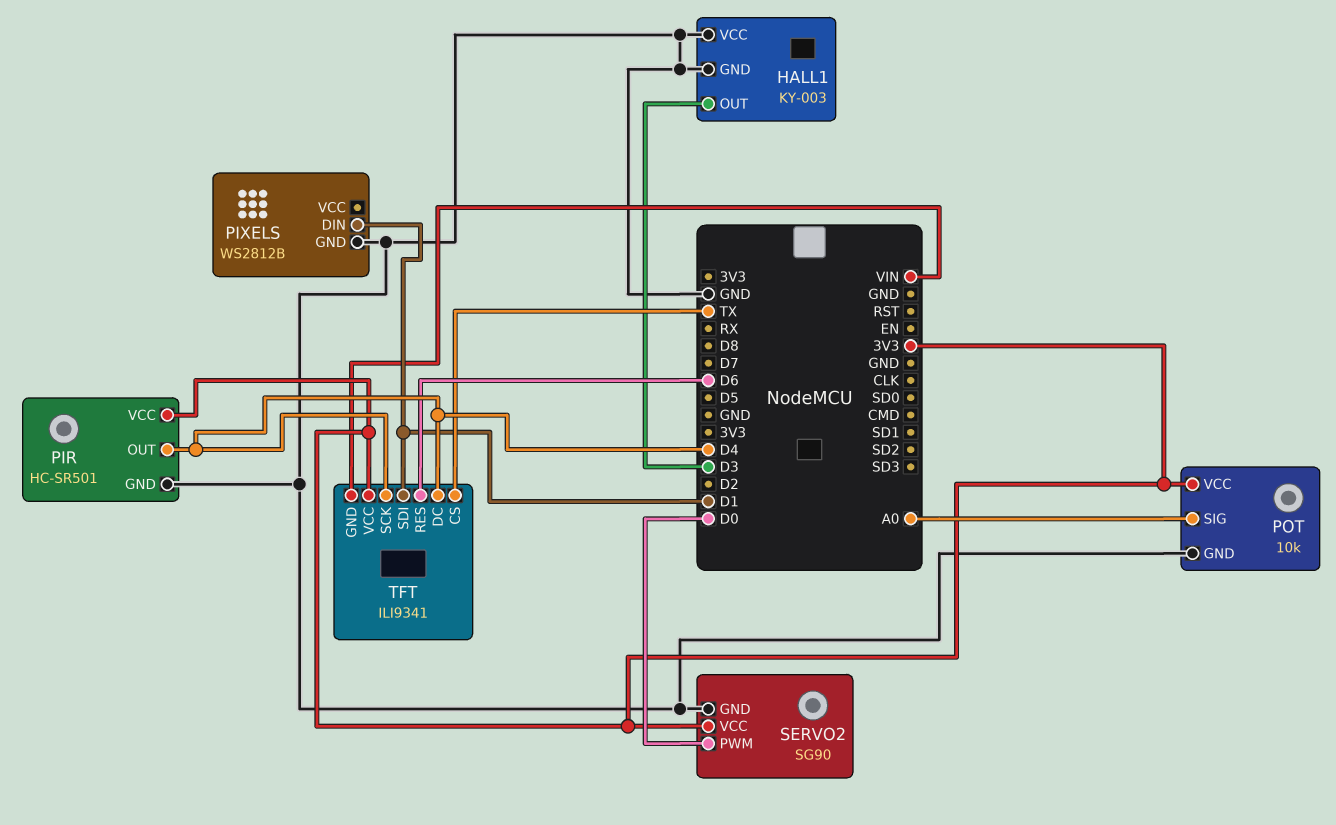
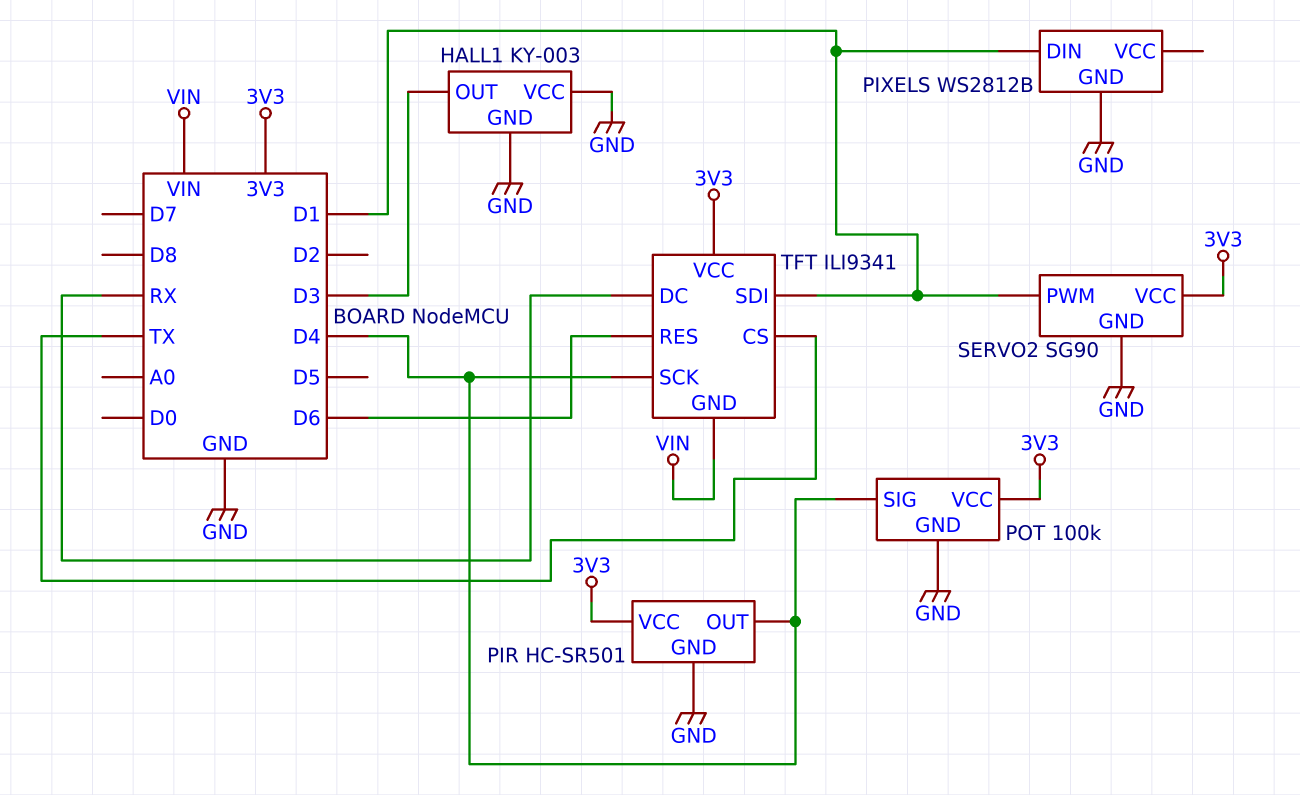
POT: 10k -> 100k
POT pin SIG: A0 -> D4
SERVO2 pin PWM: D0 -> D1
TFT pin DC: D4 -> RX

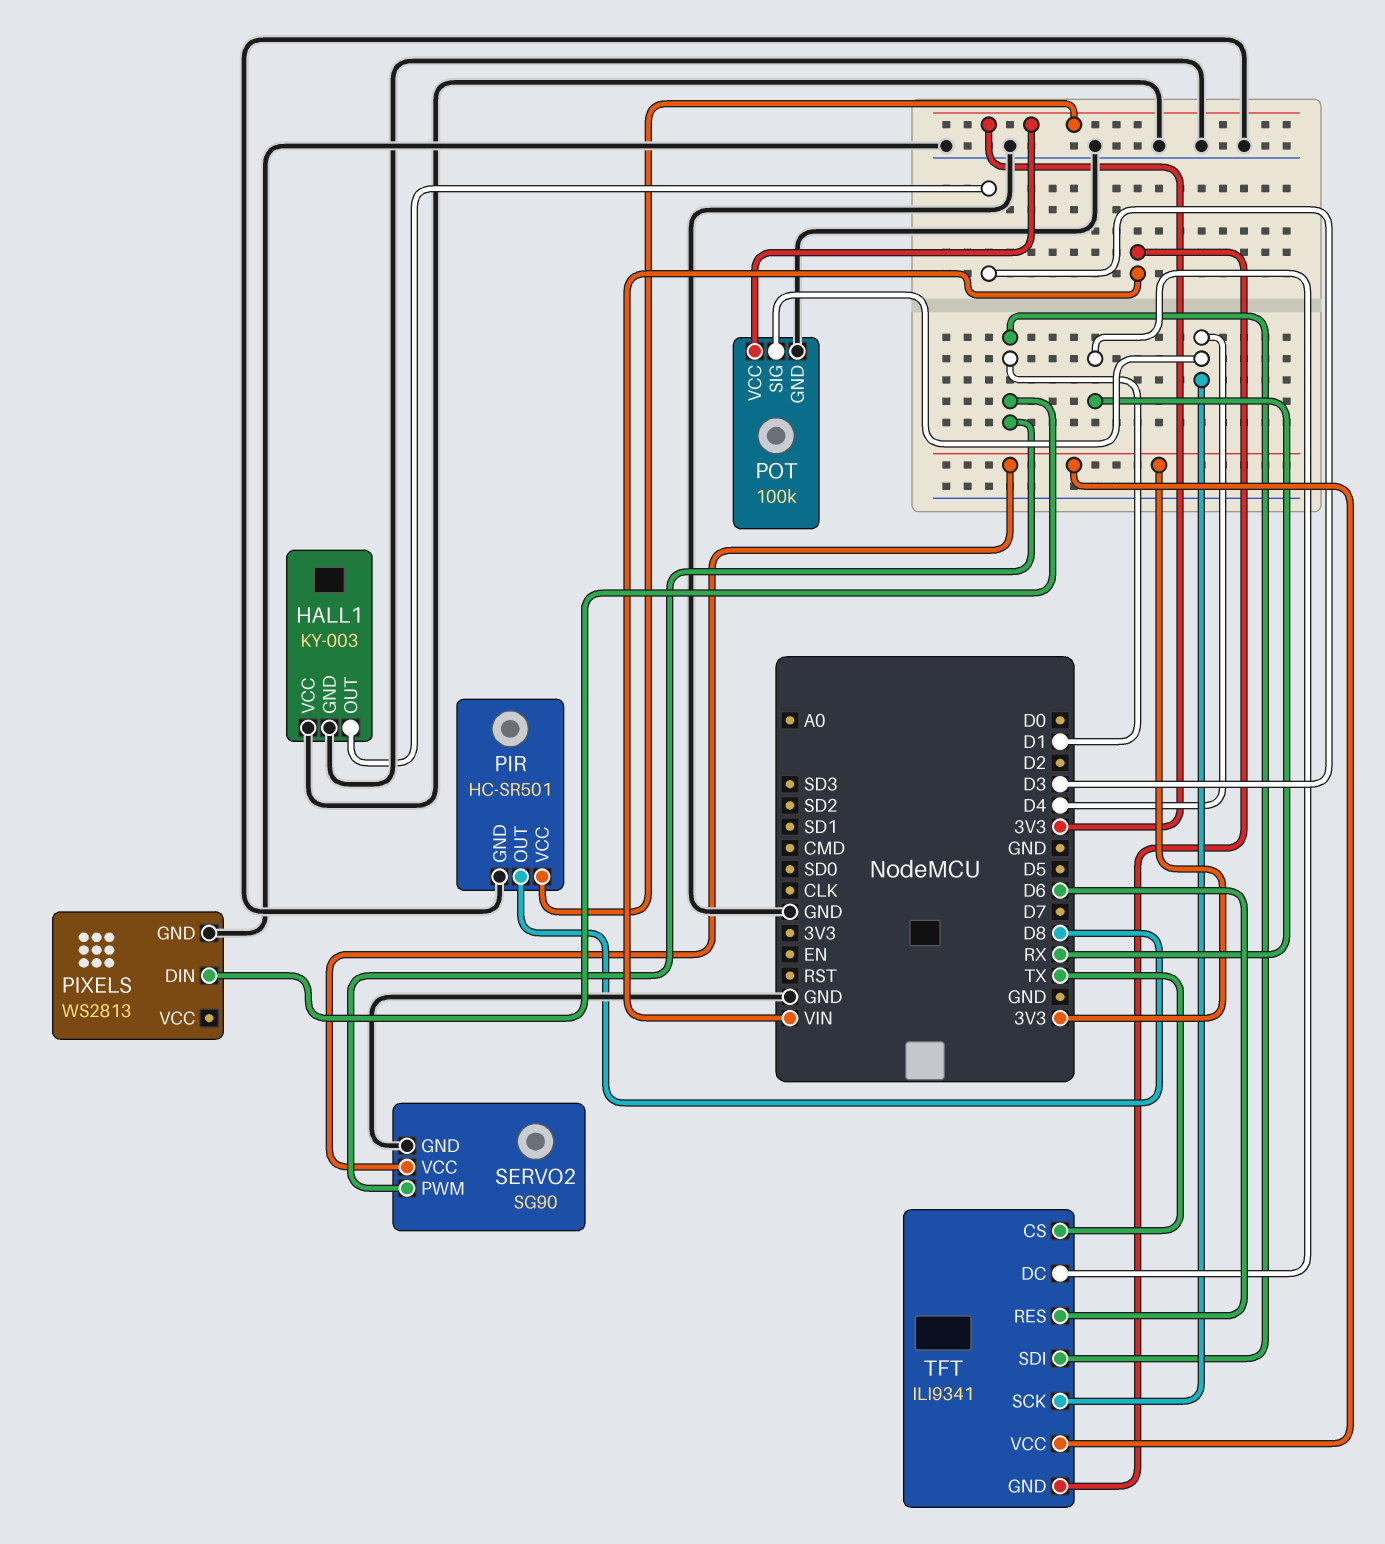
PIR pin OUT: D4 -> D8
PIXELS: WS2812B -> WS2813

